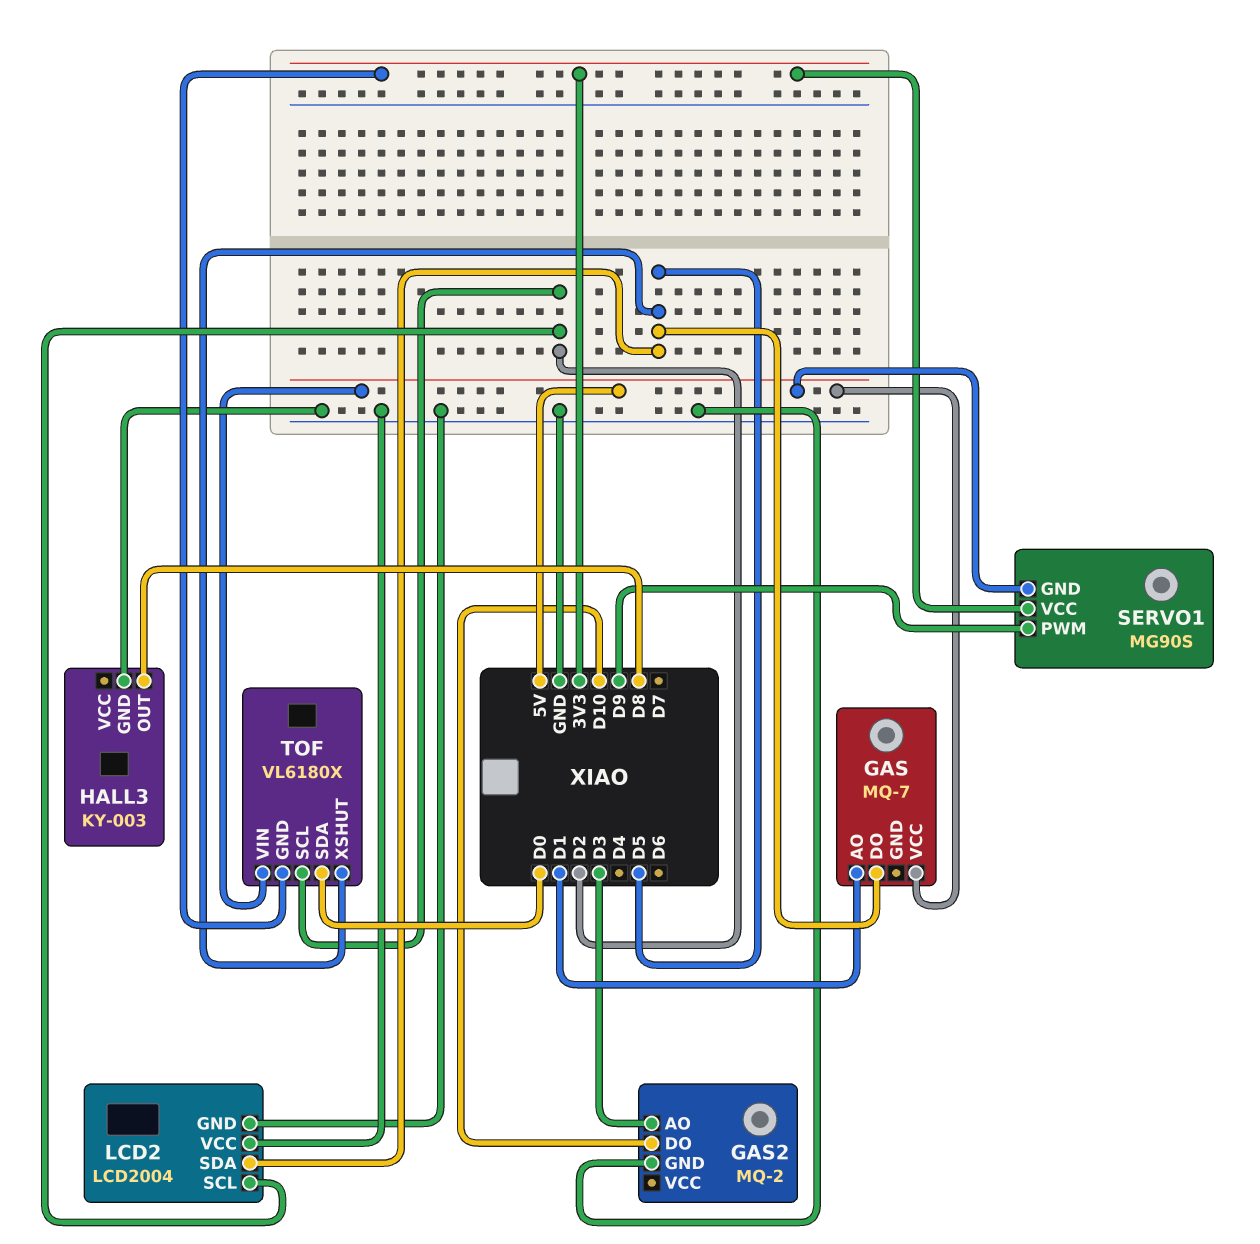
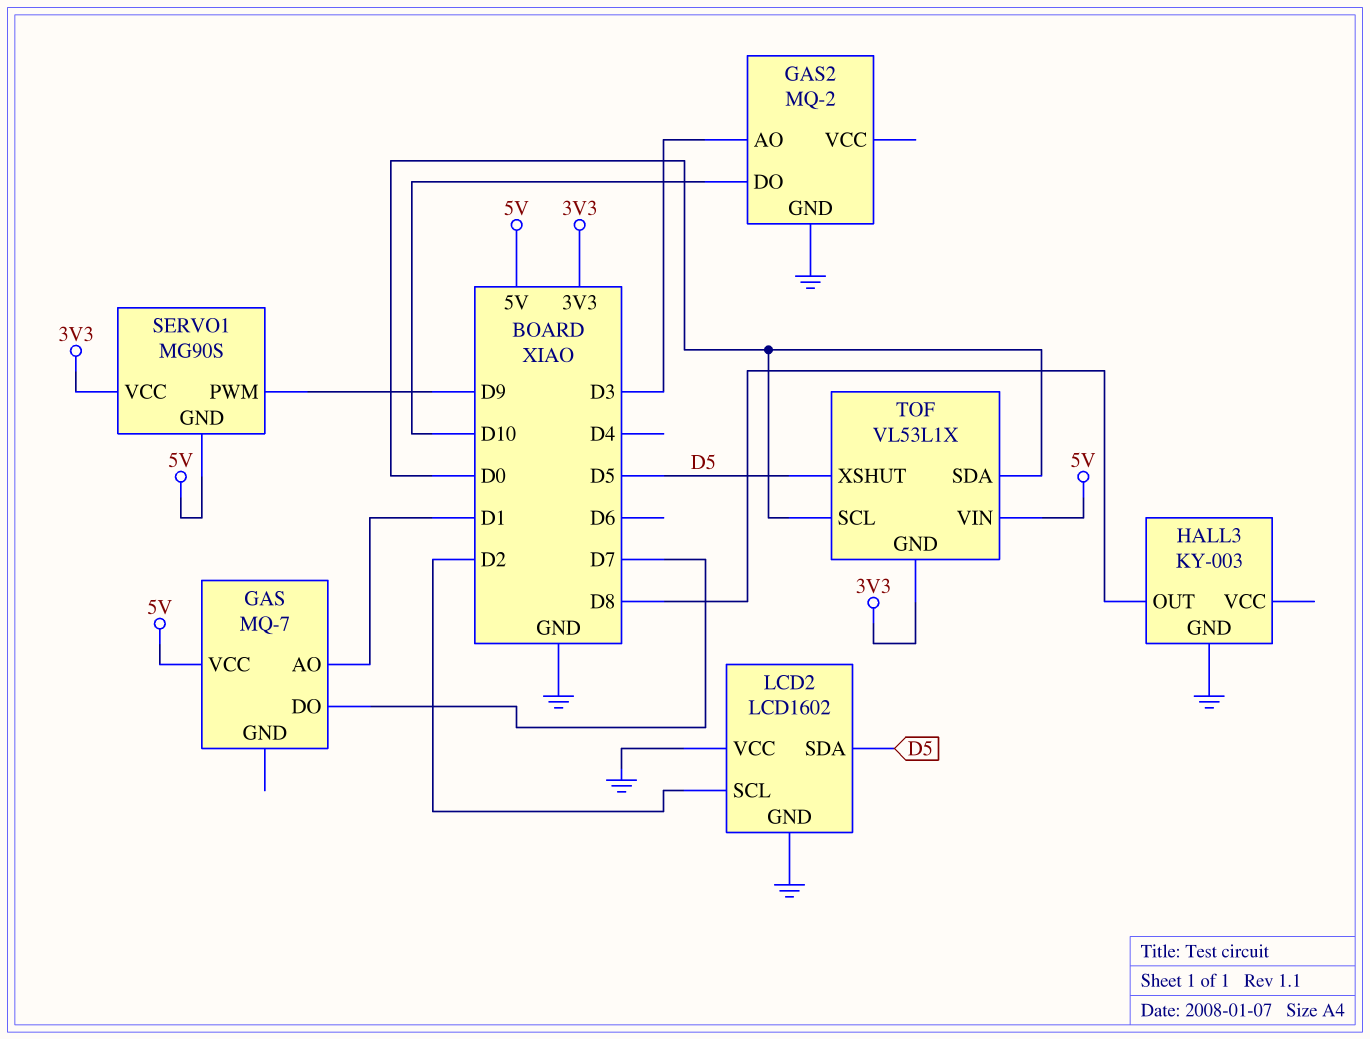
GAS pin DO: D5 -> D7
LCD2: LCD2004 -> LCD1602
TOF: VL6180X -> VL53L1X
TOF pin SCL: D2 -> D0

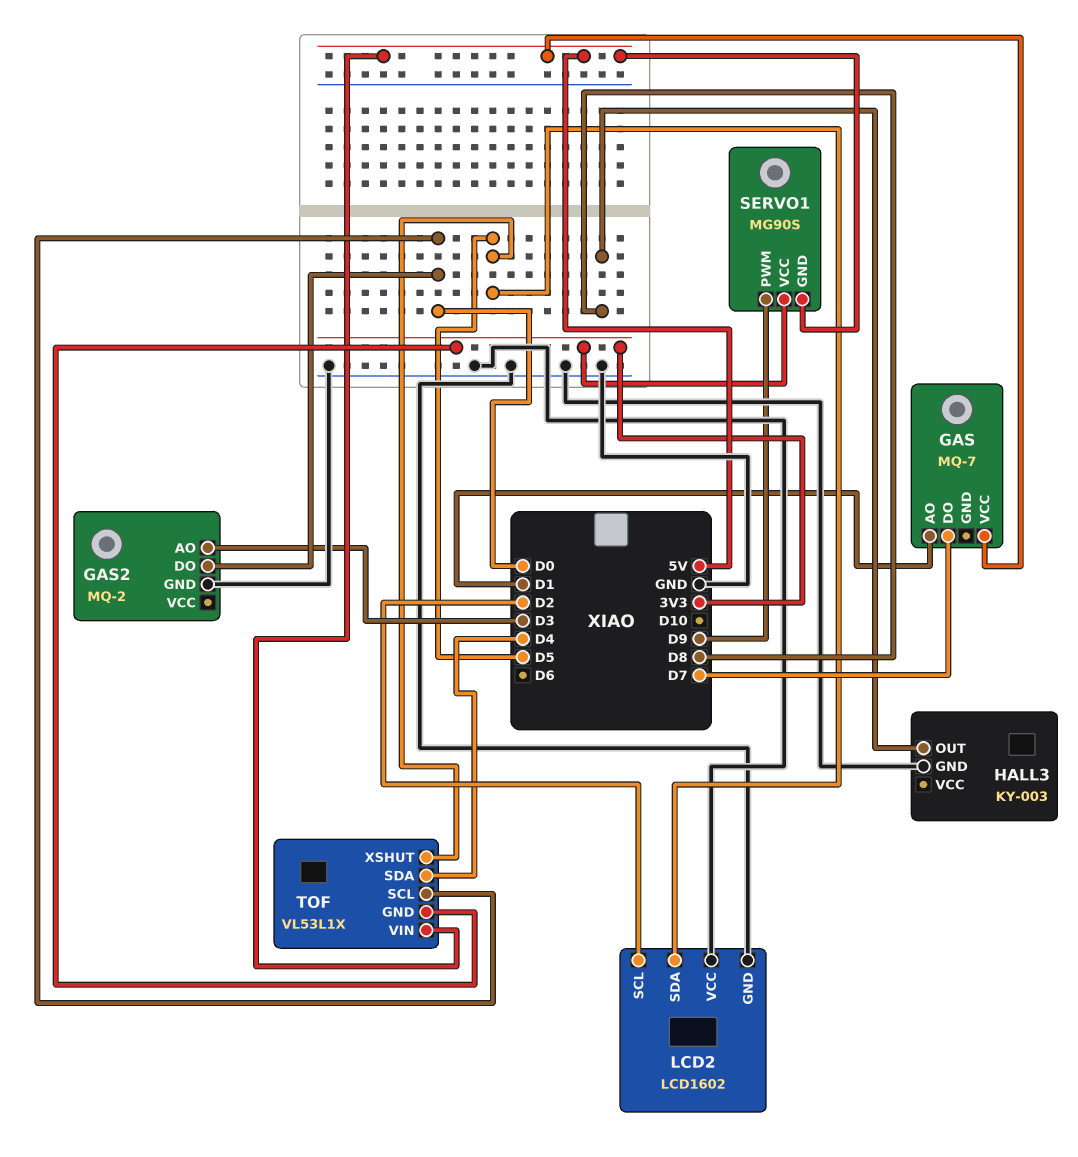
GAS2 pin DO: D10 -> D0
TOF pin SDA: D0 -> D4

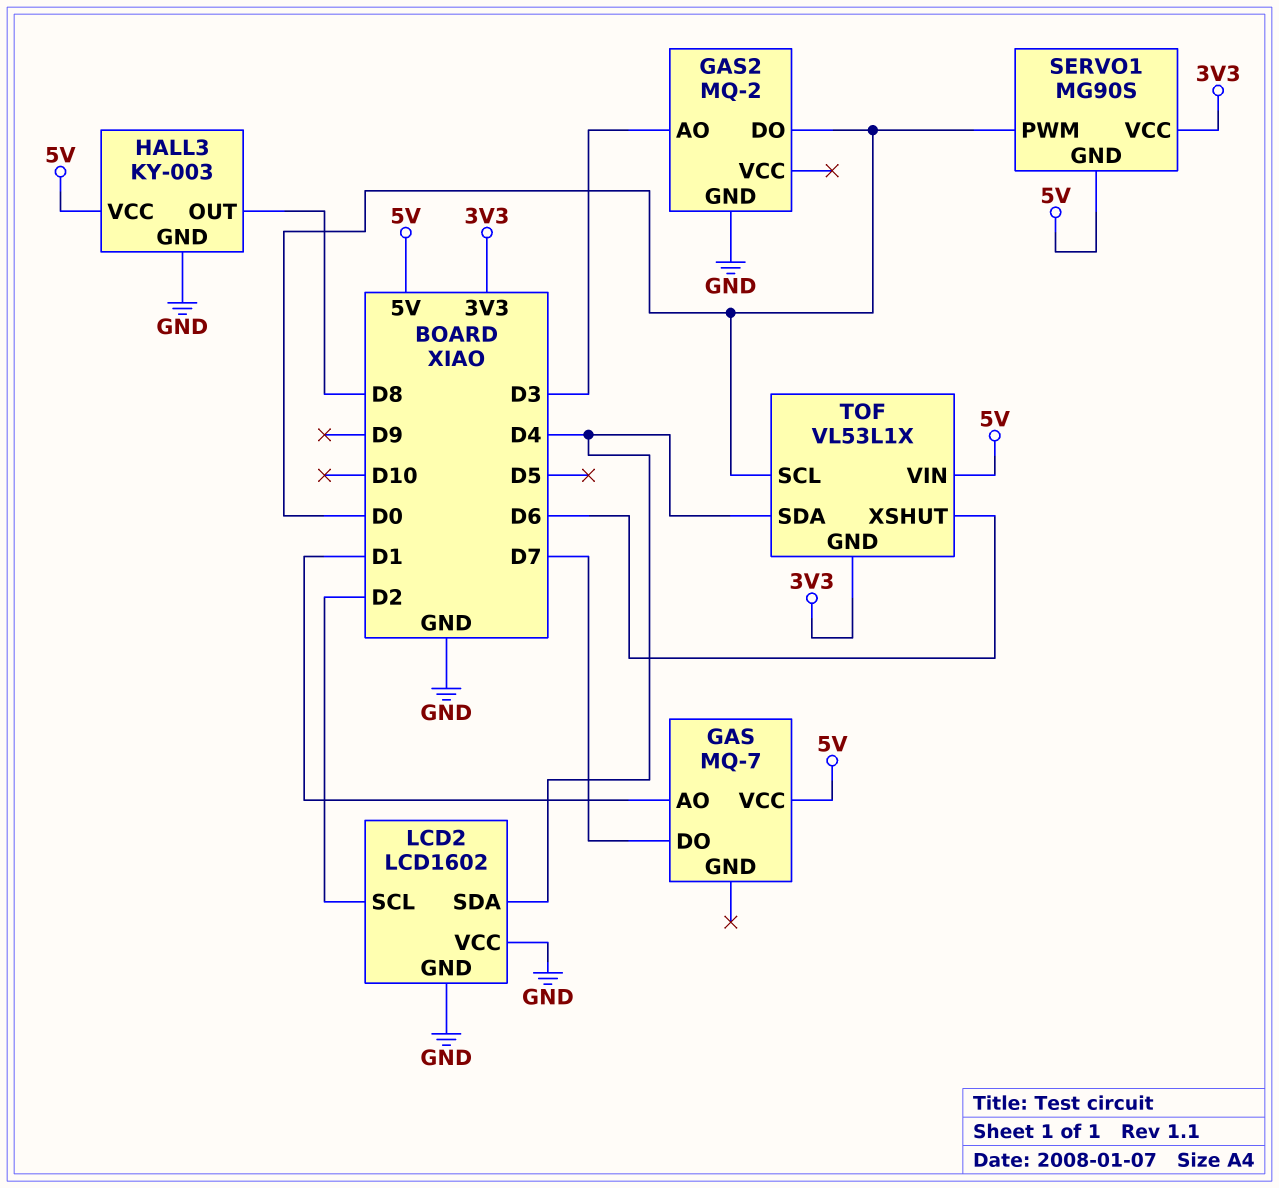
HALL3 pin VCC: none -> 5V
LCD2 pin SDA: D5 -> D4
SERVO1 pin PWM: D9 -> D0
TOF pin XSHUT: D5 -> D6

